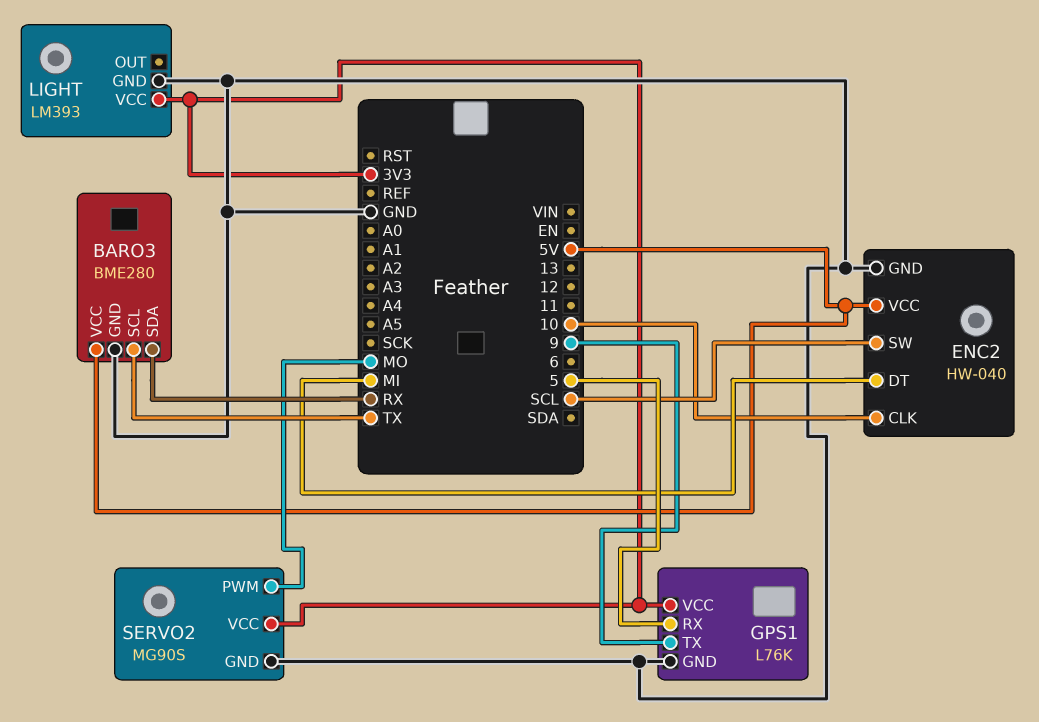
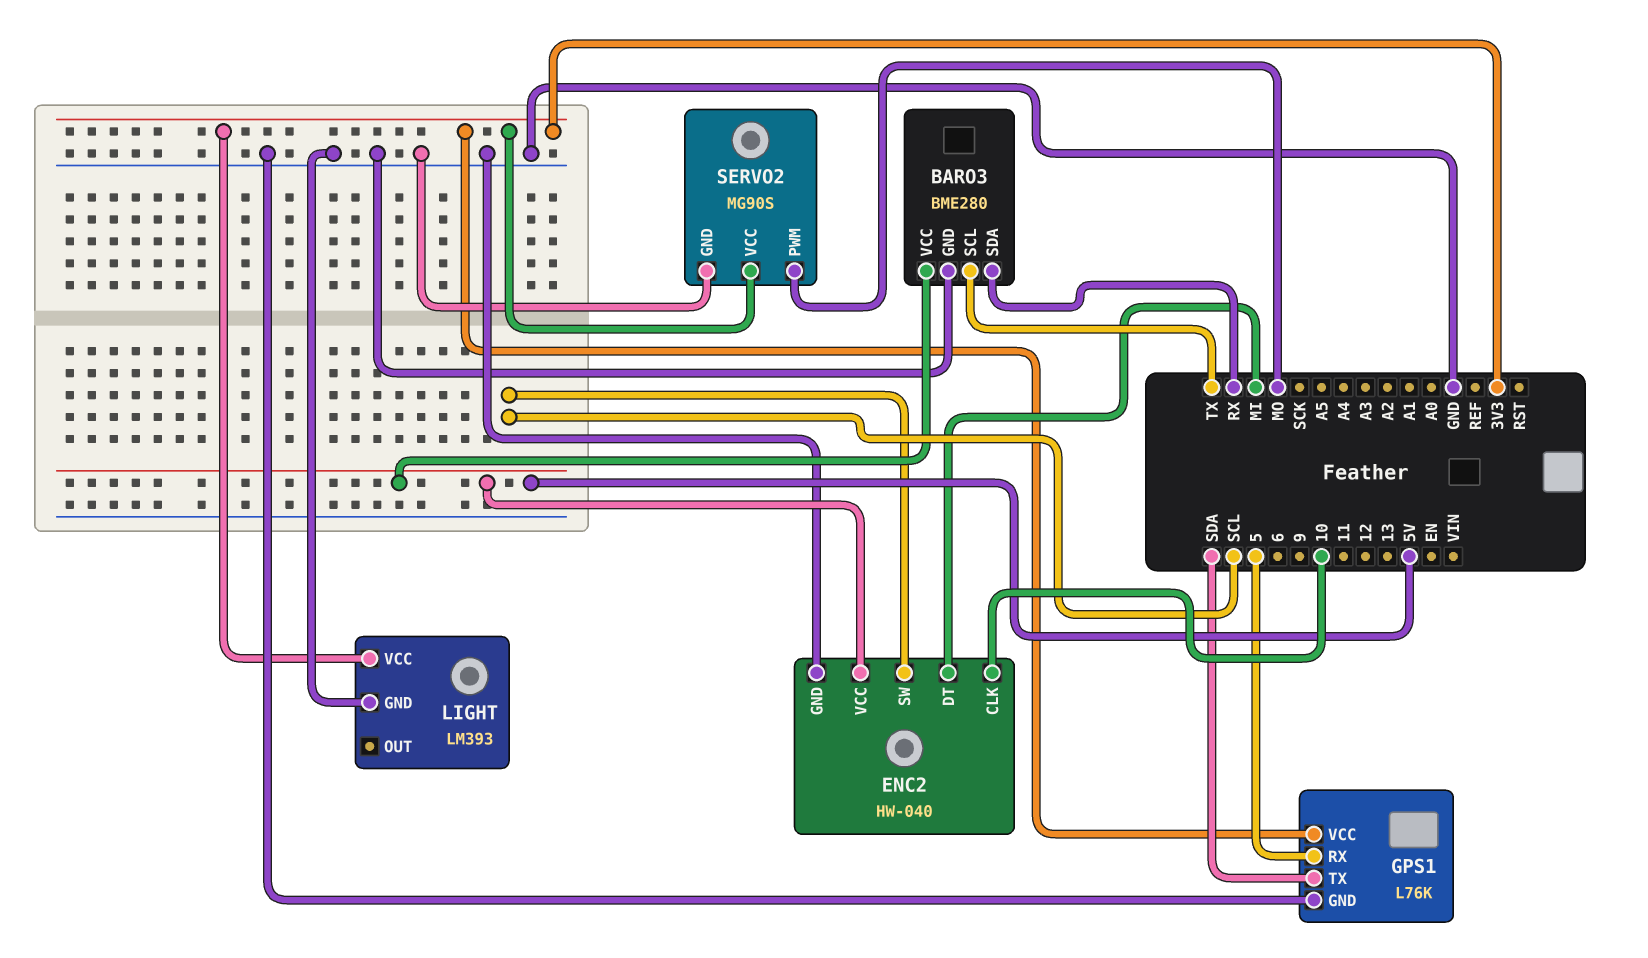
GPS1 pin TX: 9 -> SDA

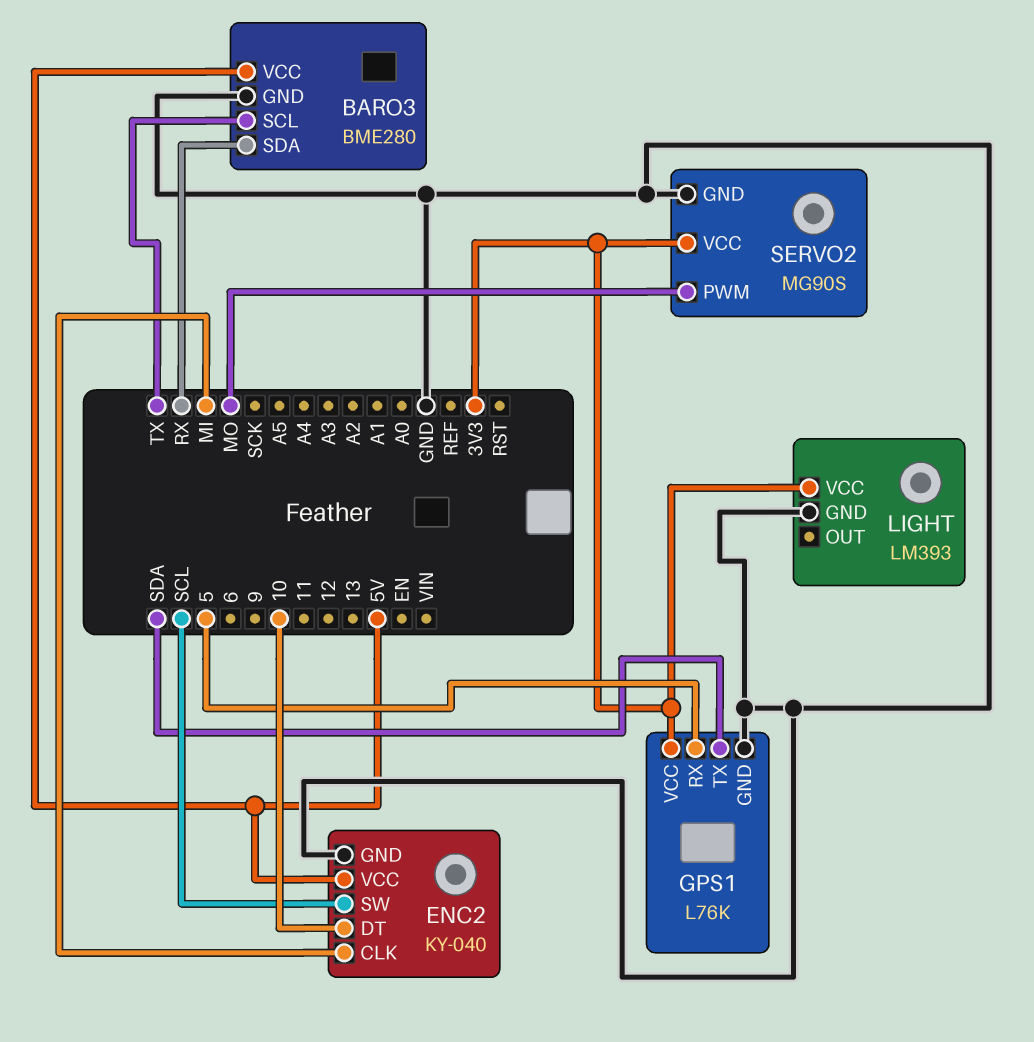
ENC2: HW-040 -> KY-040
ENC2 pin CLK: 10 -> MI
ENC2 pin DT: MI -> 10

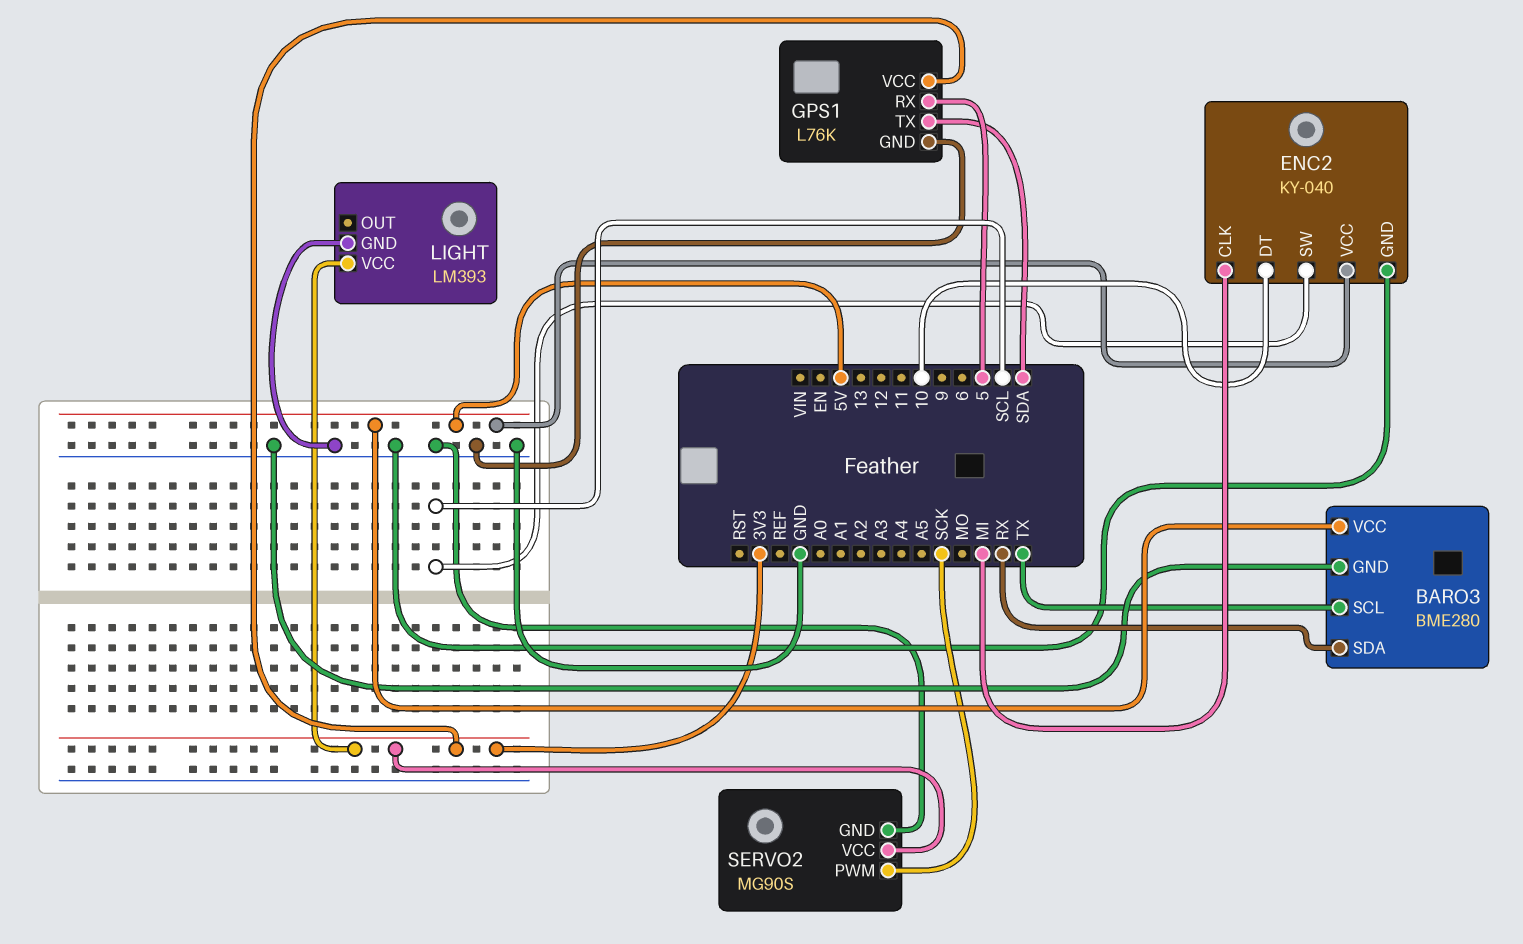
SERVO2 pin PWM: MO -> SCK

